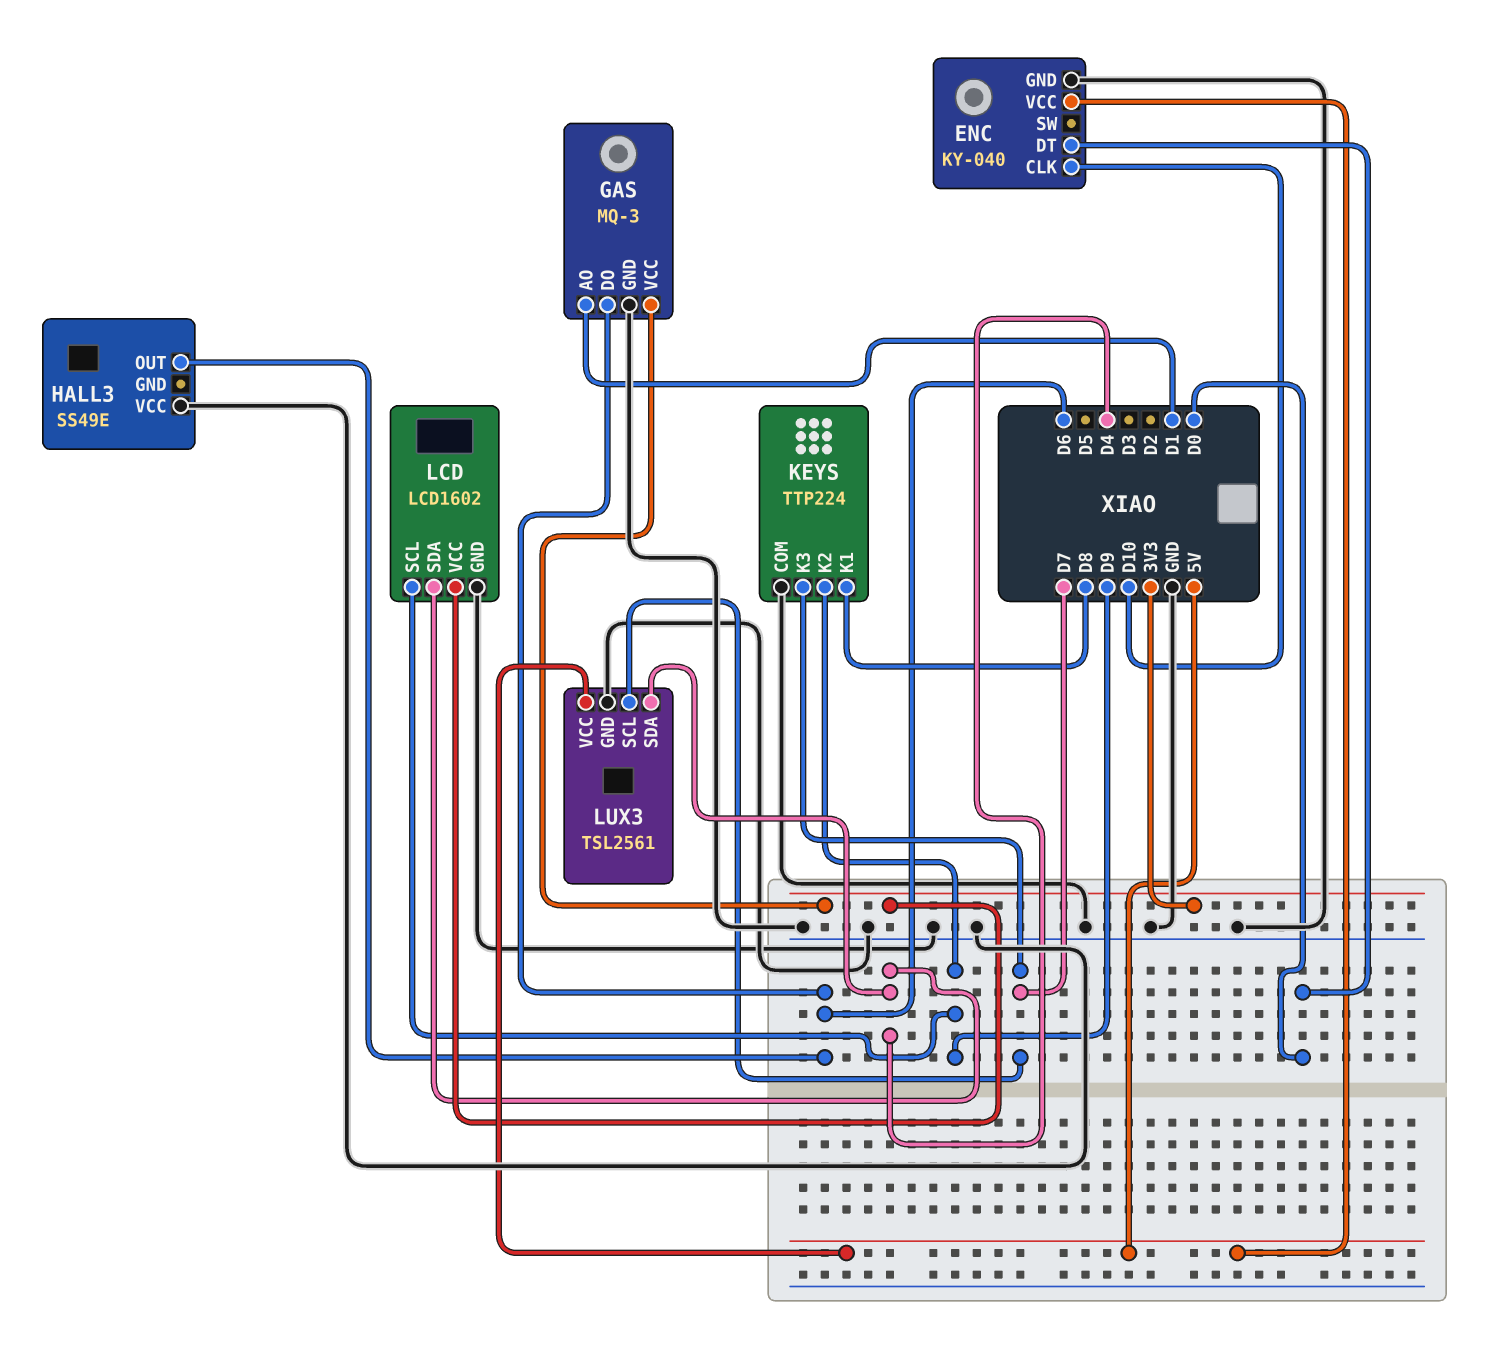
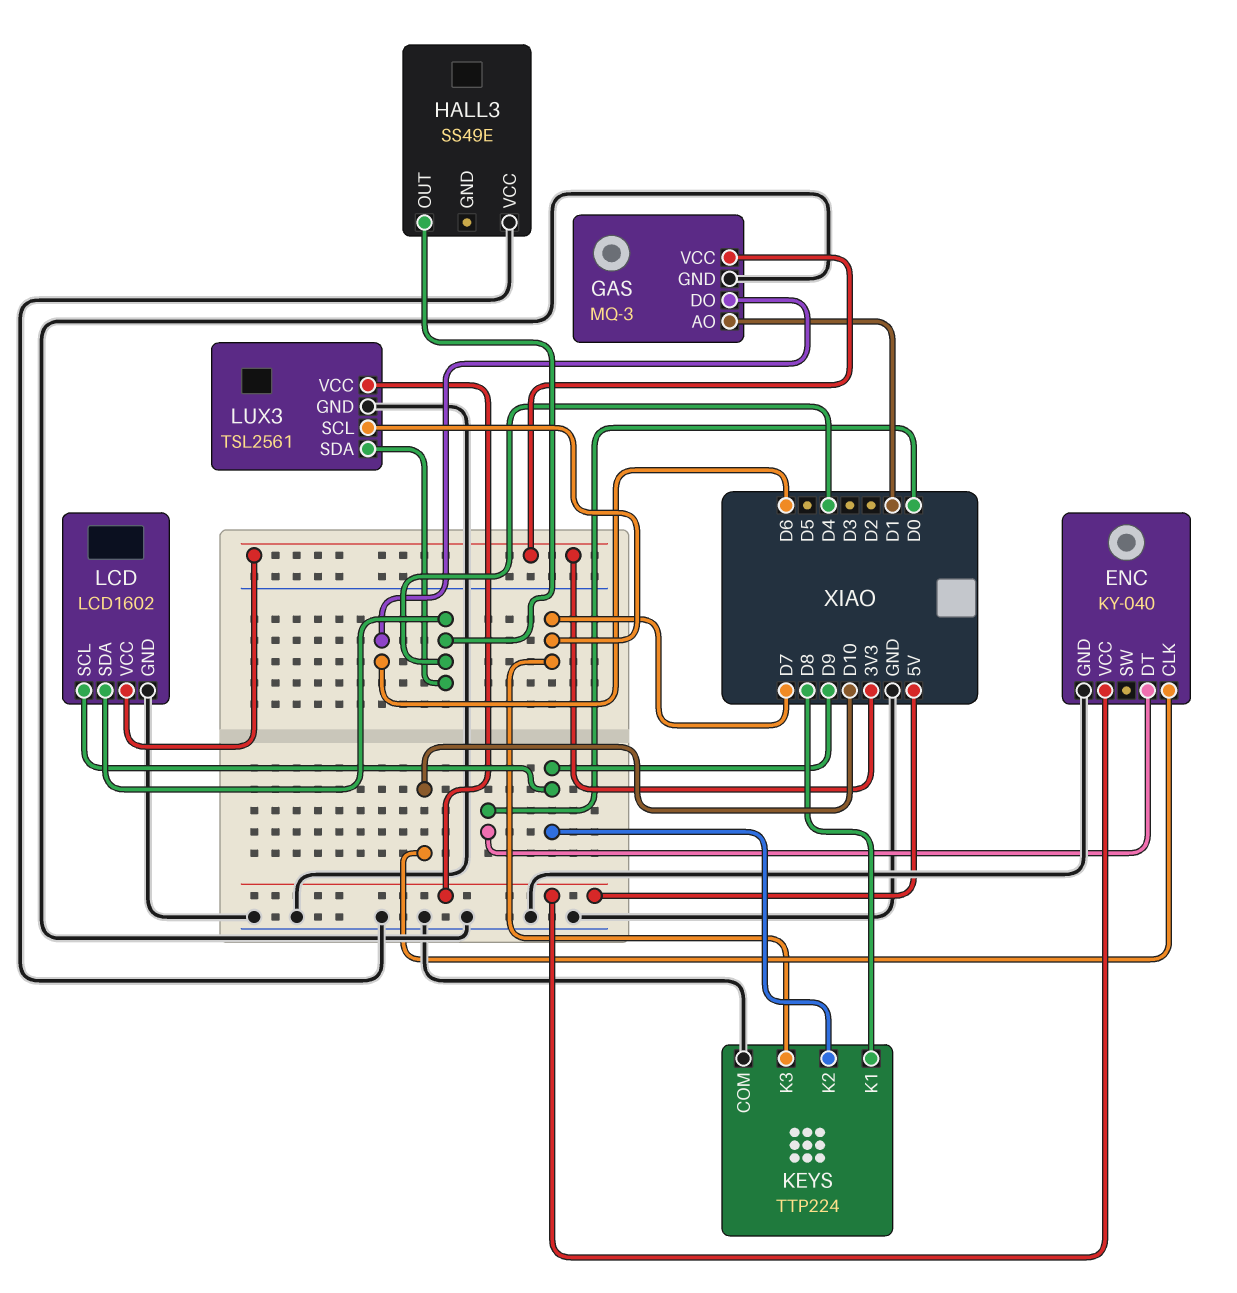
HALL3 pin OUT: D6 -> D4

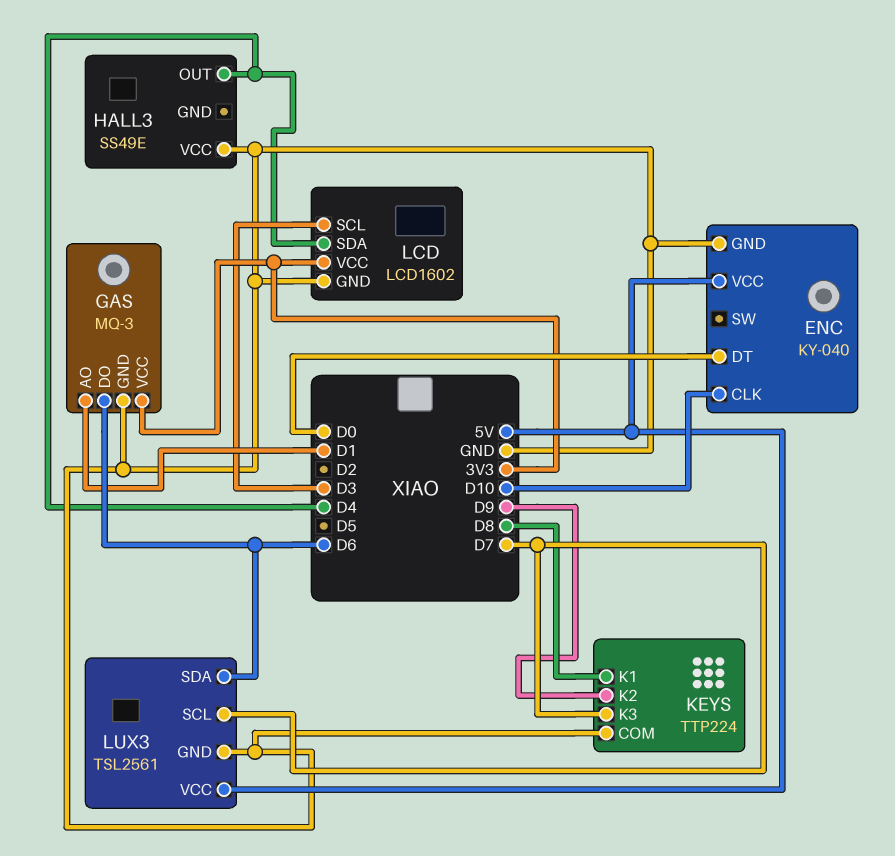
LCD pin SCL: D9 -> D3
LUX3 pin SDA: D4 -> D6

